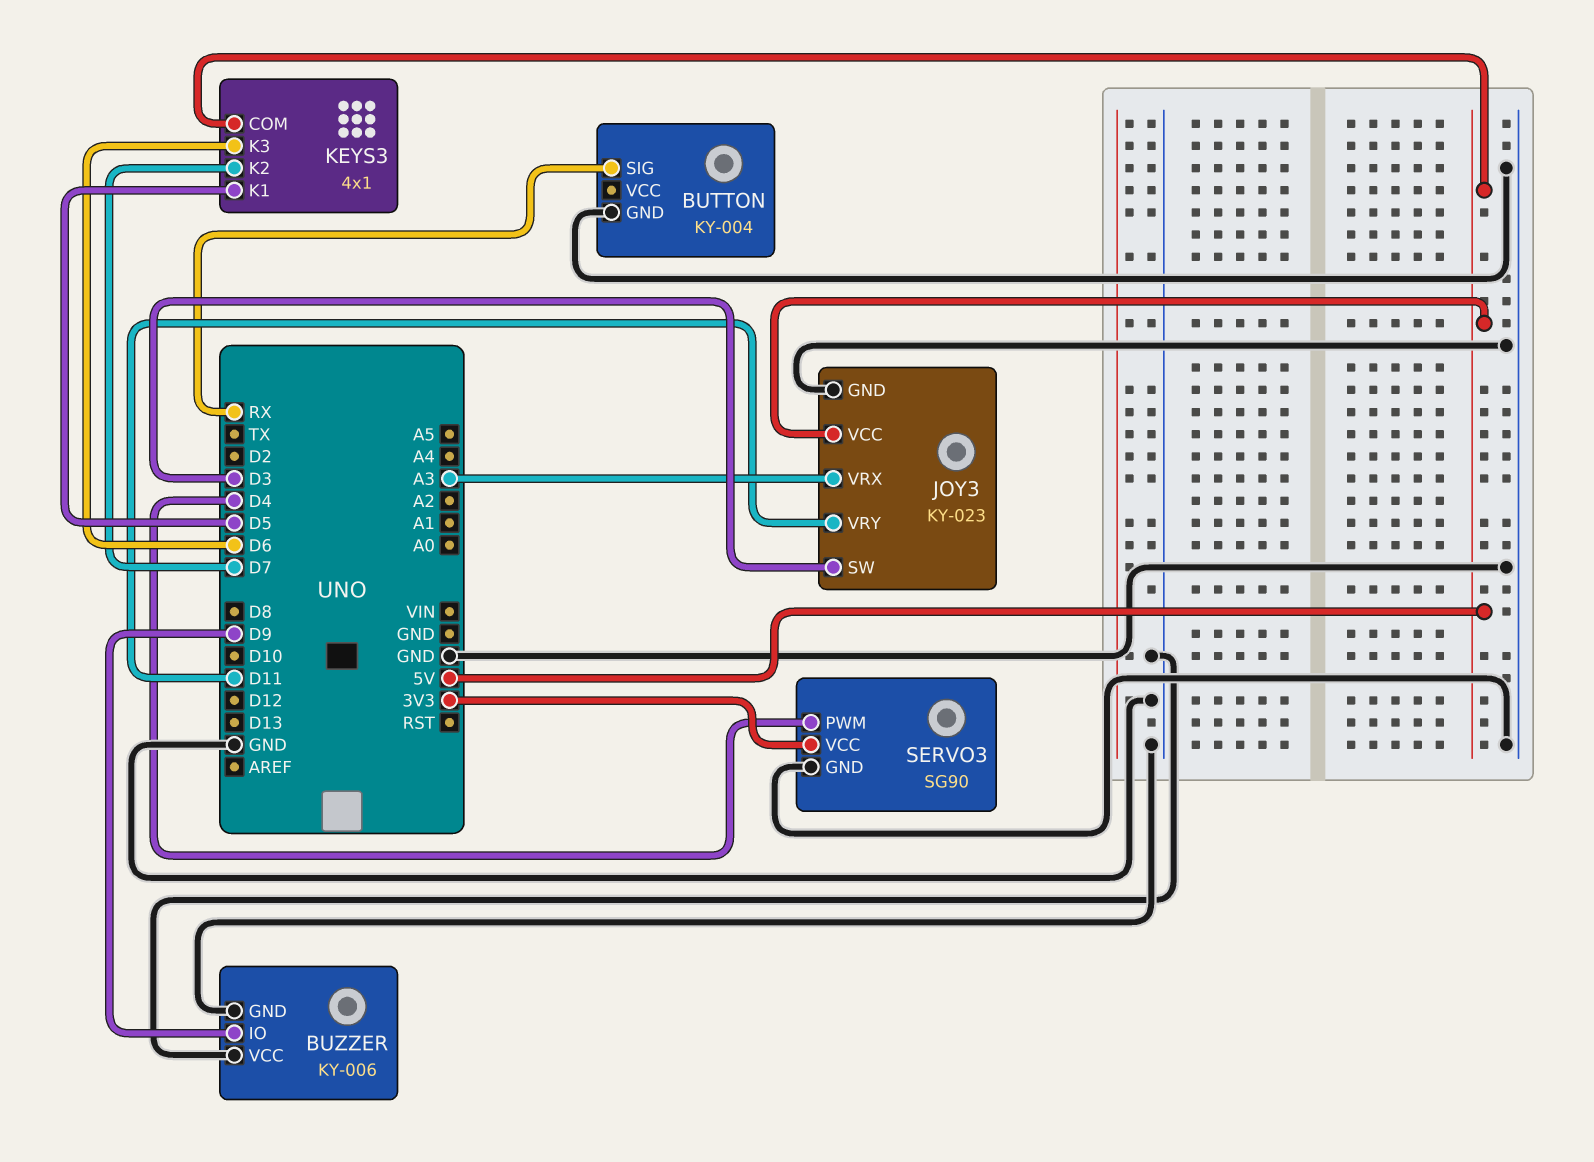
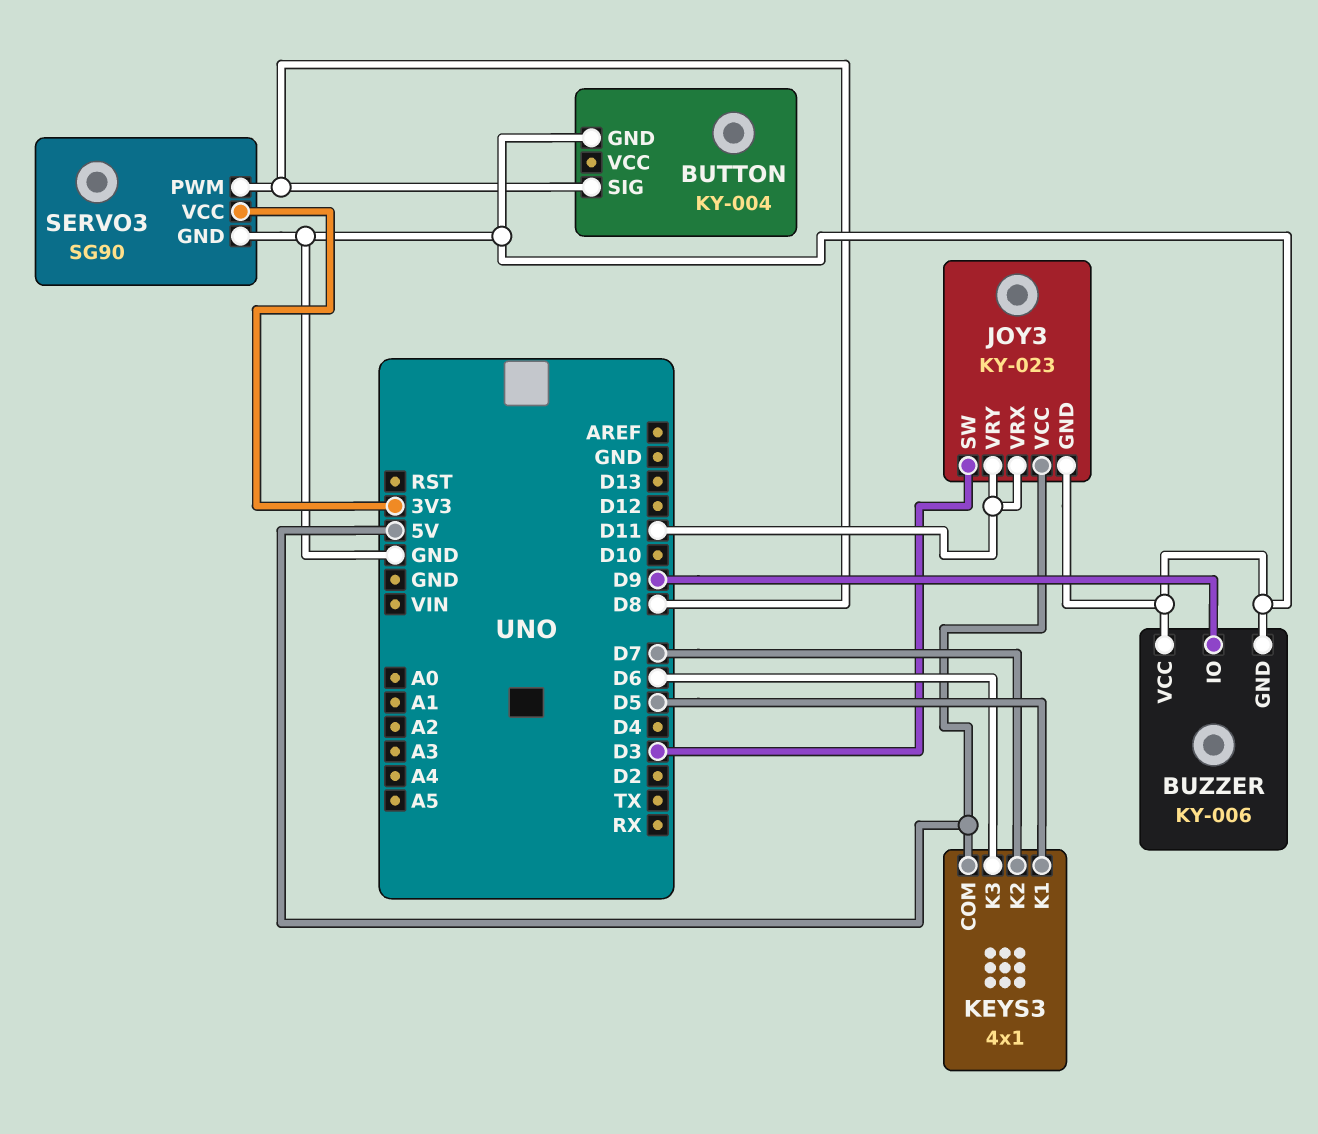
BUTTON pin SIG: RX -> D8
JOY3 pin VRX: A3 -> D11
SERVO3 pin PWM: D4 -> D8

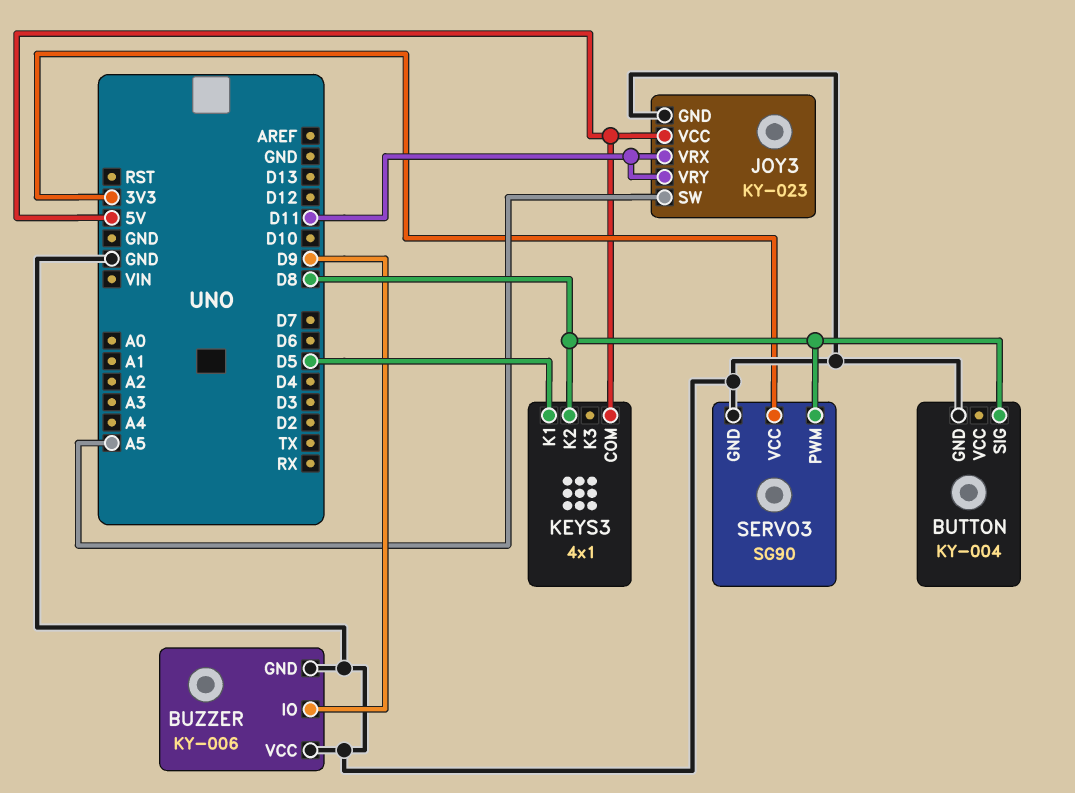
JOY3 pin SW: D3 -> A5
KEYS3 pin K2: D7 -> D8
KEYS3 pin K3: D6 -> none

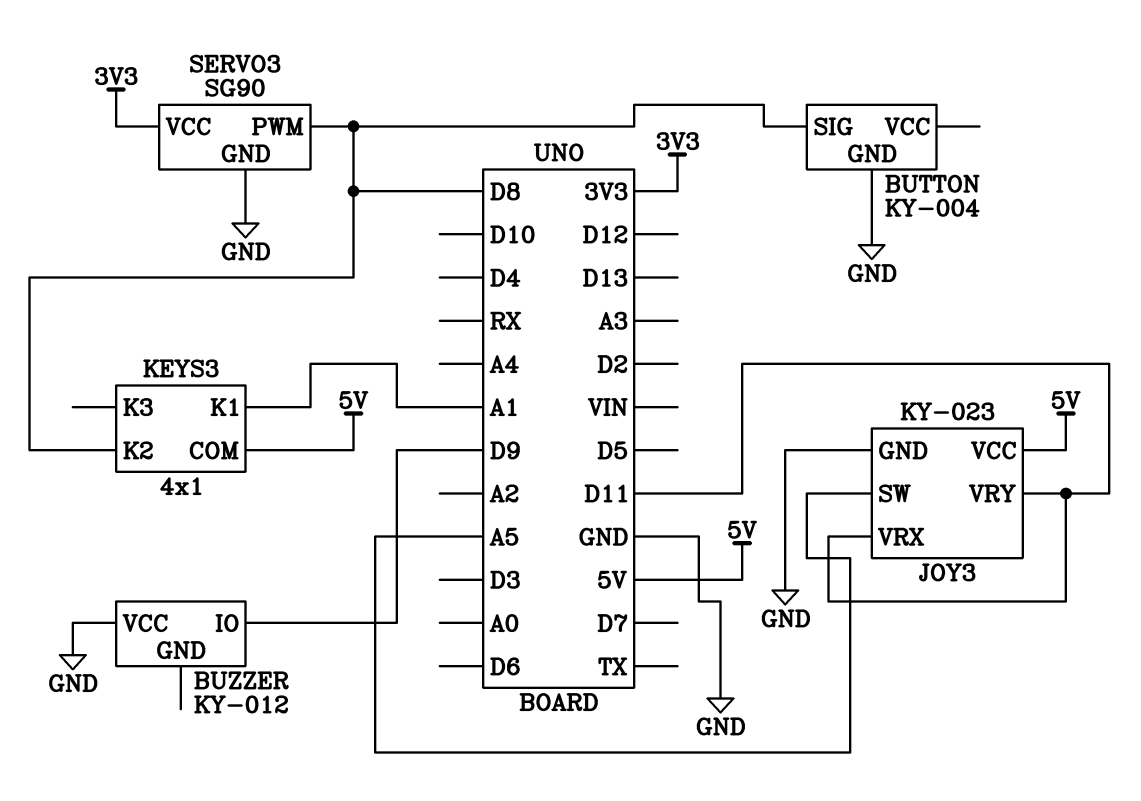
BUZZER: KY-006 -> KY-012
BUZZER pin GND: GND -> none
KEYS3 pin K1: D5 -> A1

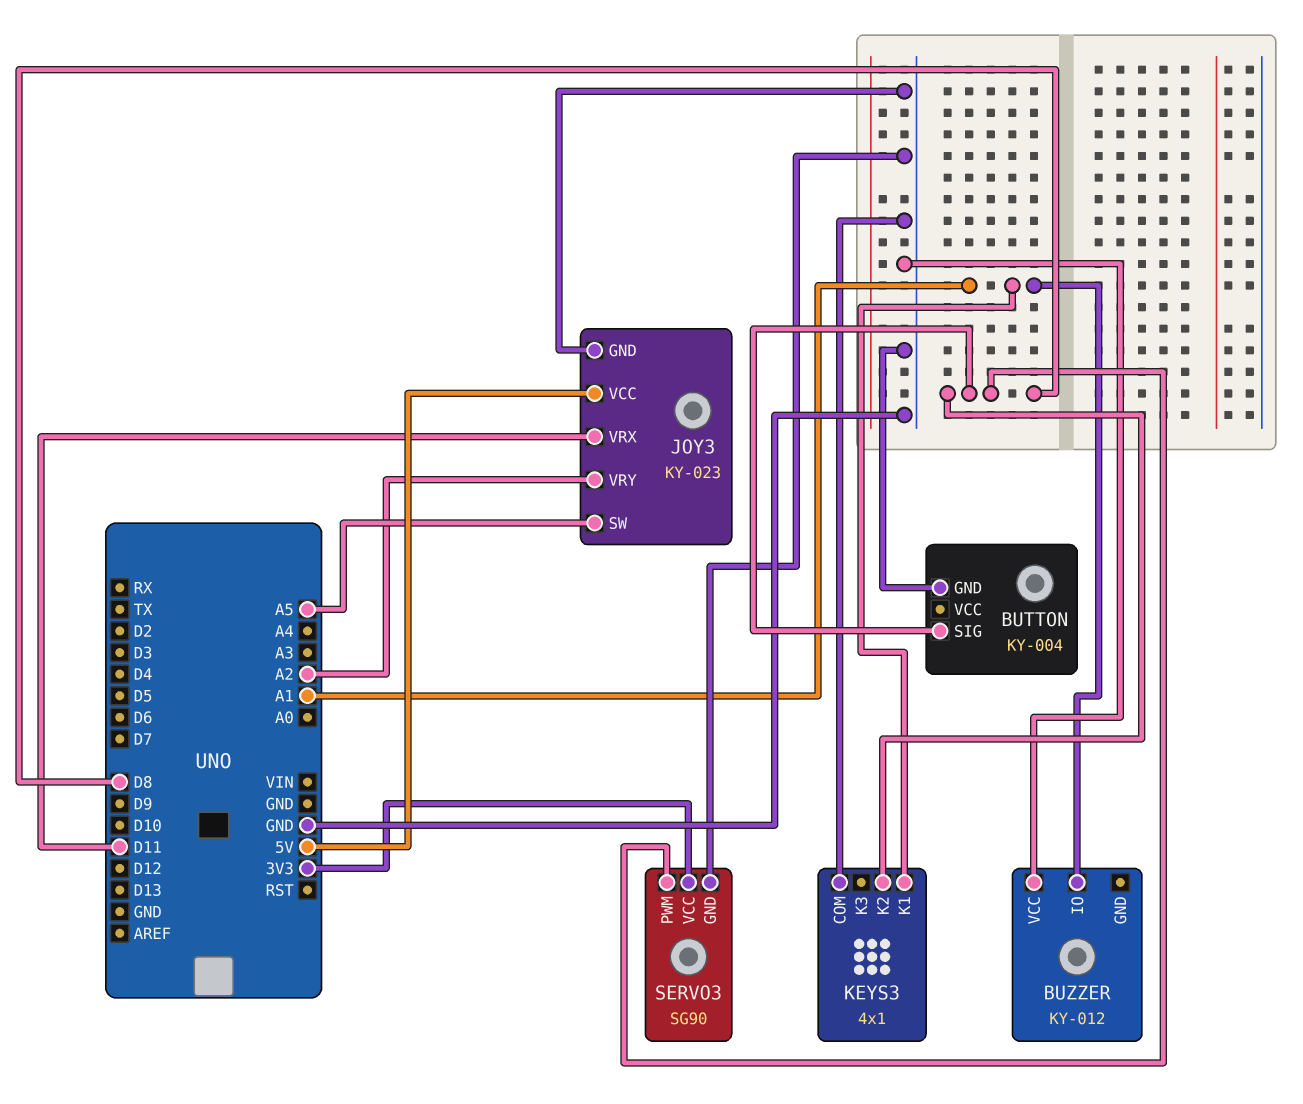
BUZZER pin IO: D9 -> A1
JOY3 pin VRY: D11 -> A2
KEYS3 pin COM: 5V -> GND

